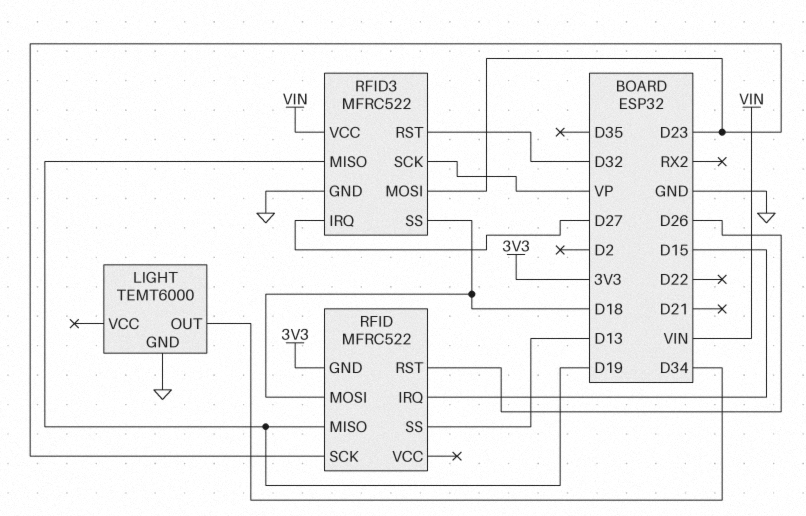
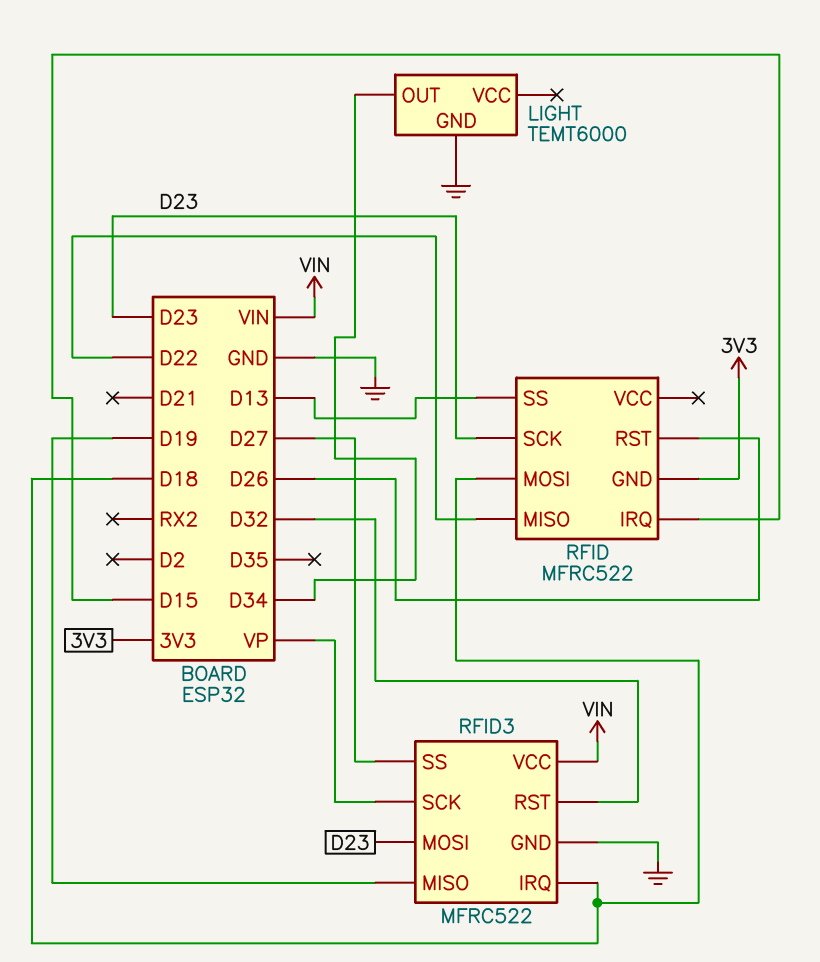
RFID pin MISO: D19 -> D22
RFID3 pin IRQ: D27 -> D18
RFID3 pin SS: D18 -> D27

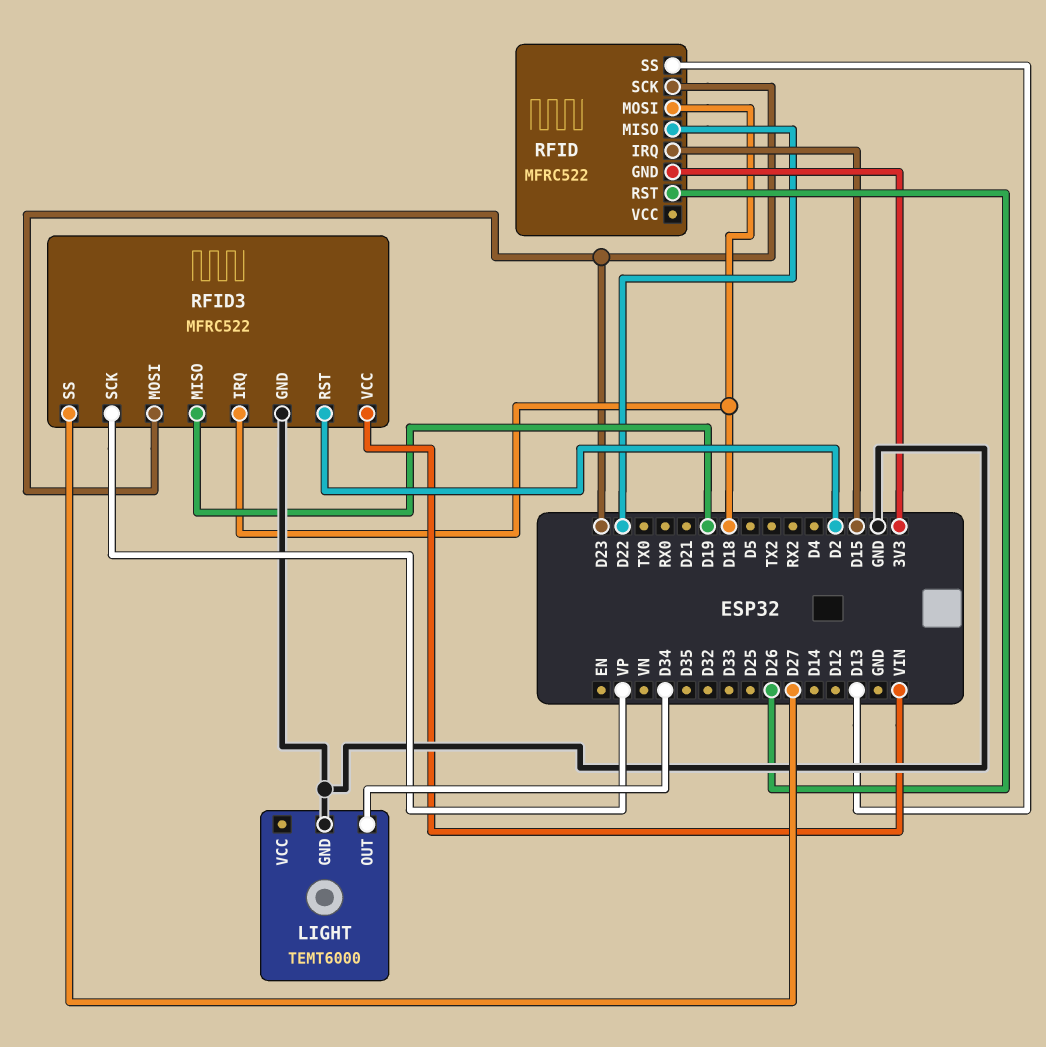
RFID3 pin RST: D32 -> D2

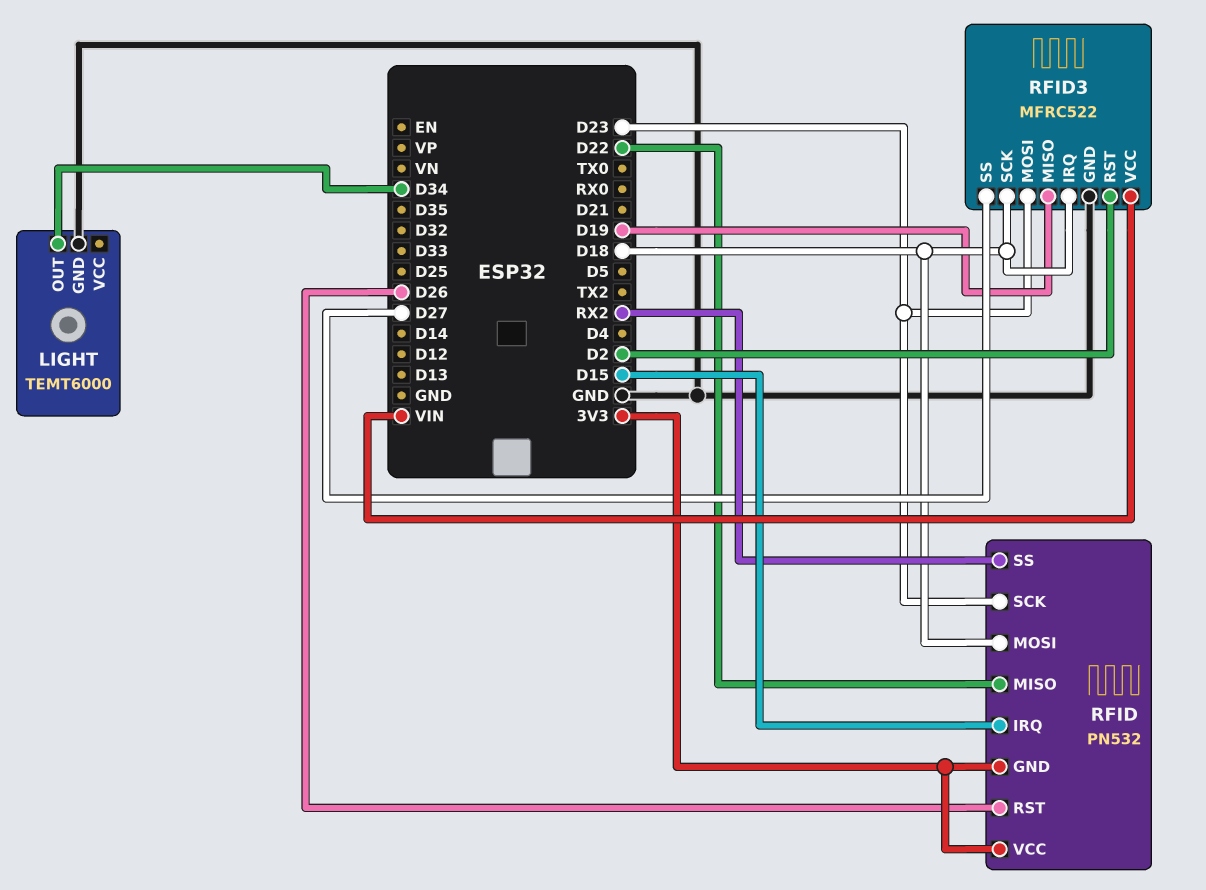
RFID: MFRC522 -> PN532
RFID pin SS: D13 -> RX2
RFID pin VCC: none -> 3V3
RFID3 pin SCK: VP -> D18

